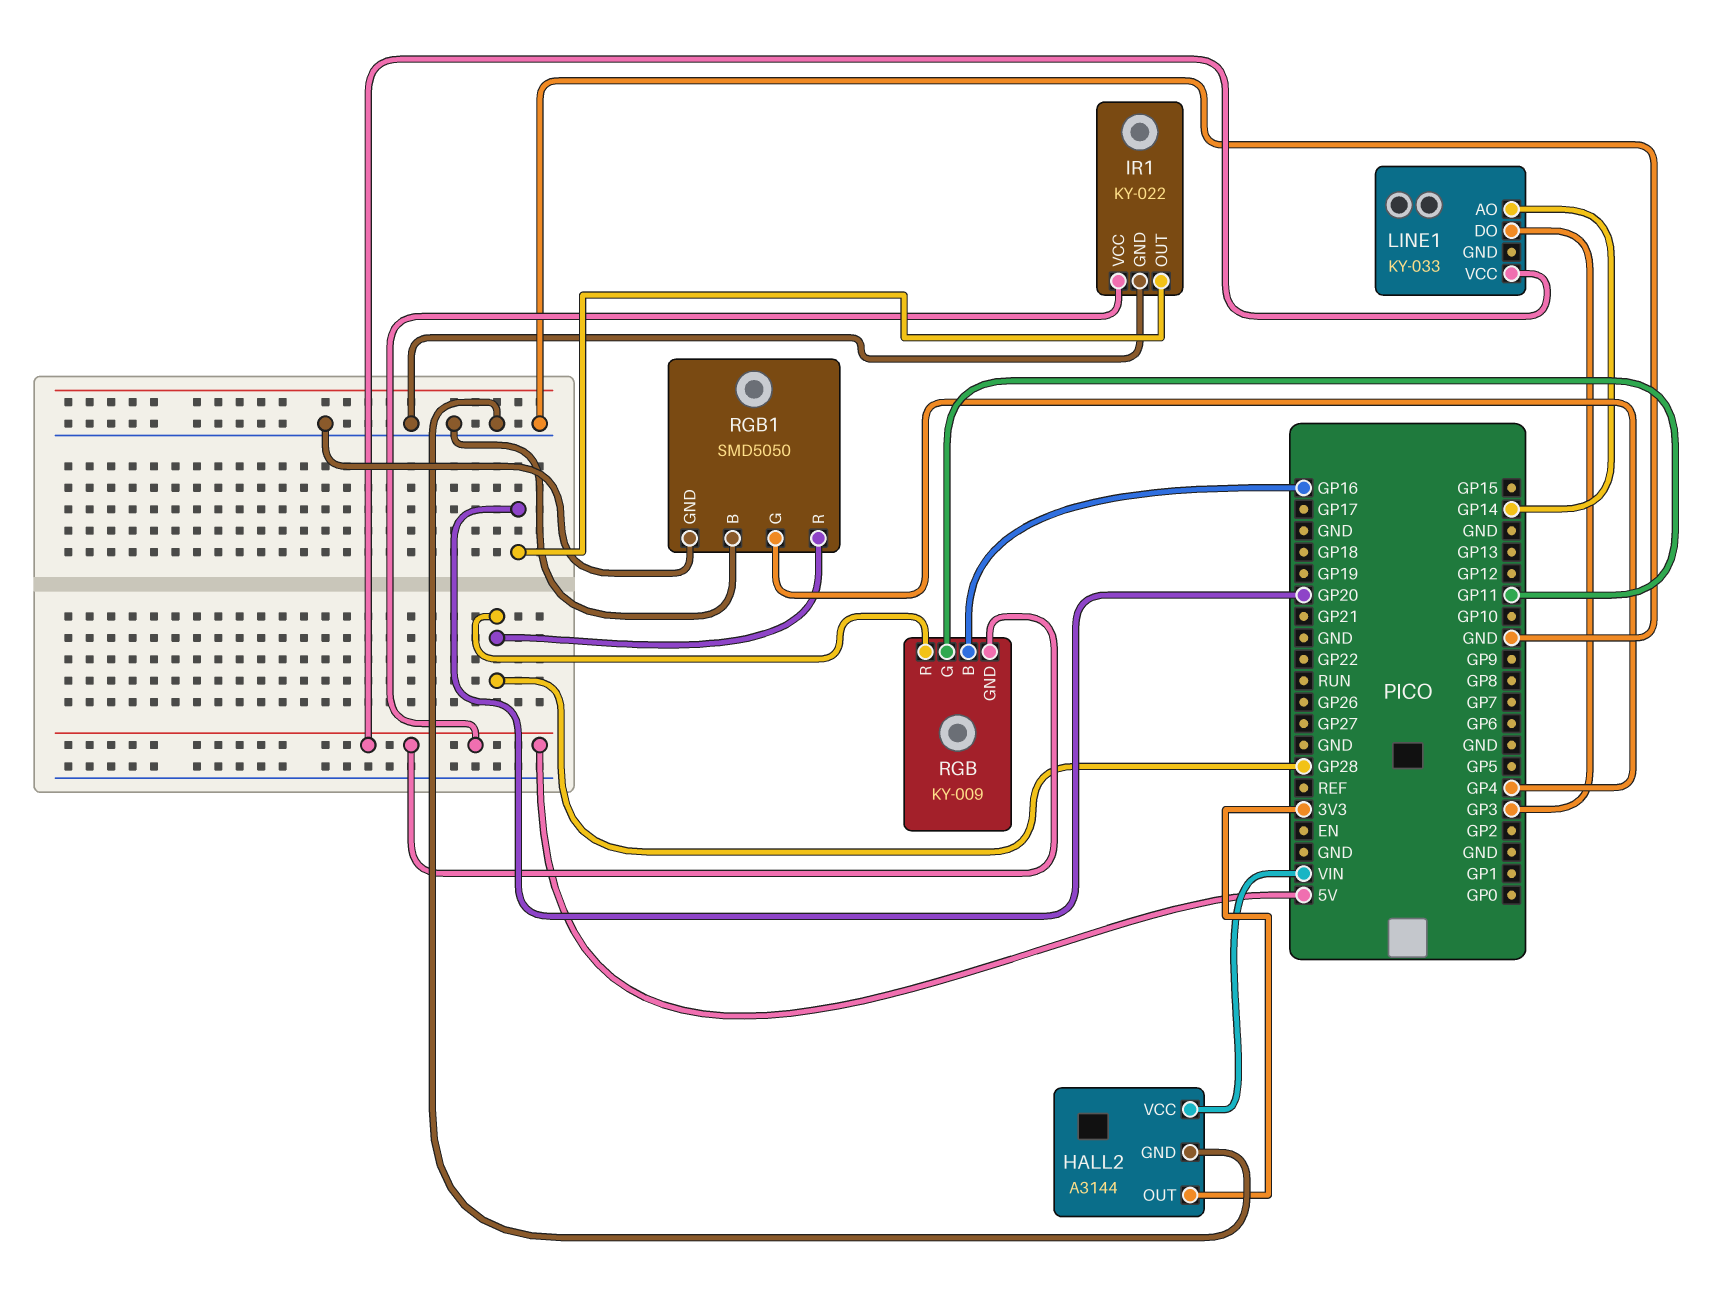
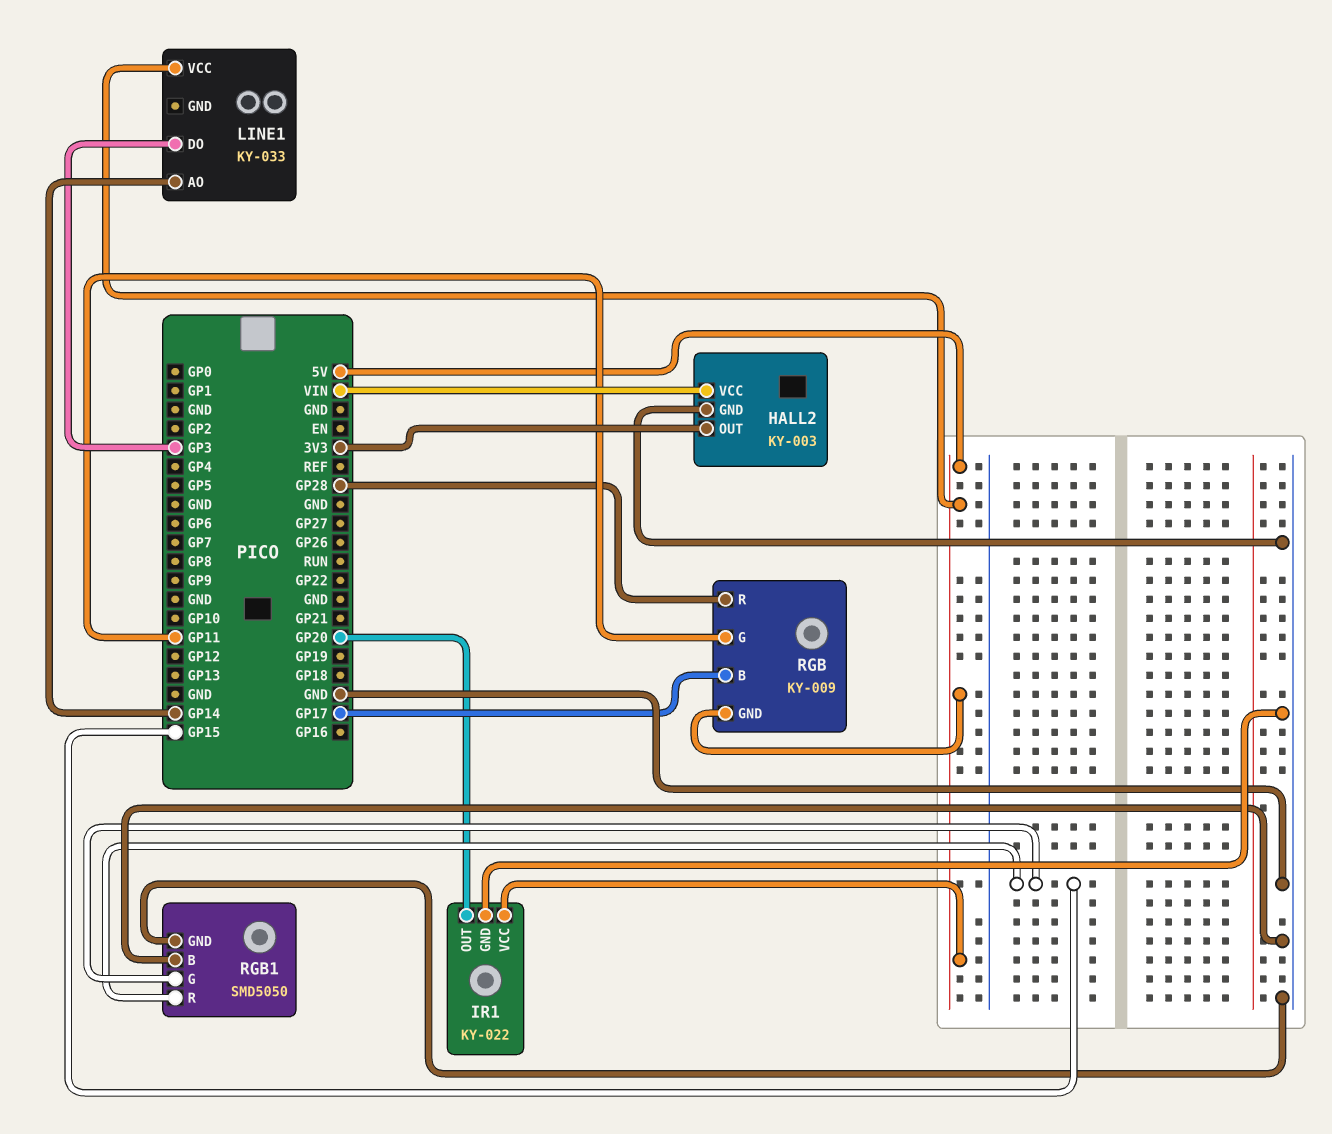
HALL2: A3144 -> KY-003
RGB pin B: GP16 -> GP17
RGB1 pin G: GP4 -> GP15
RGB1 pin R: GP28 -> GP15

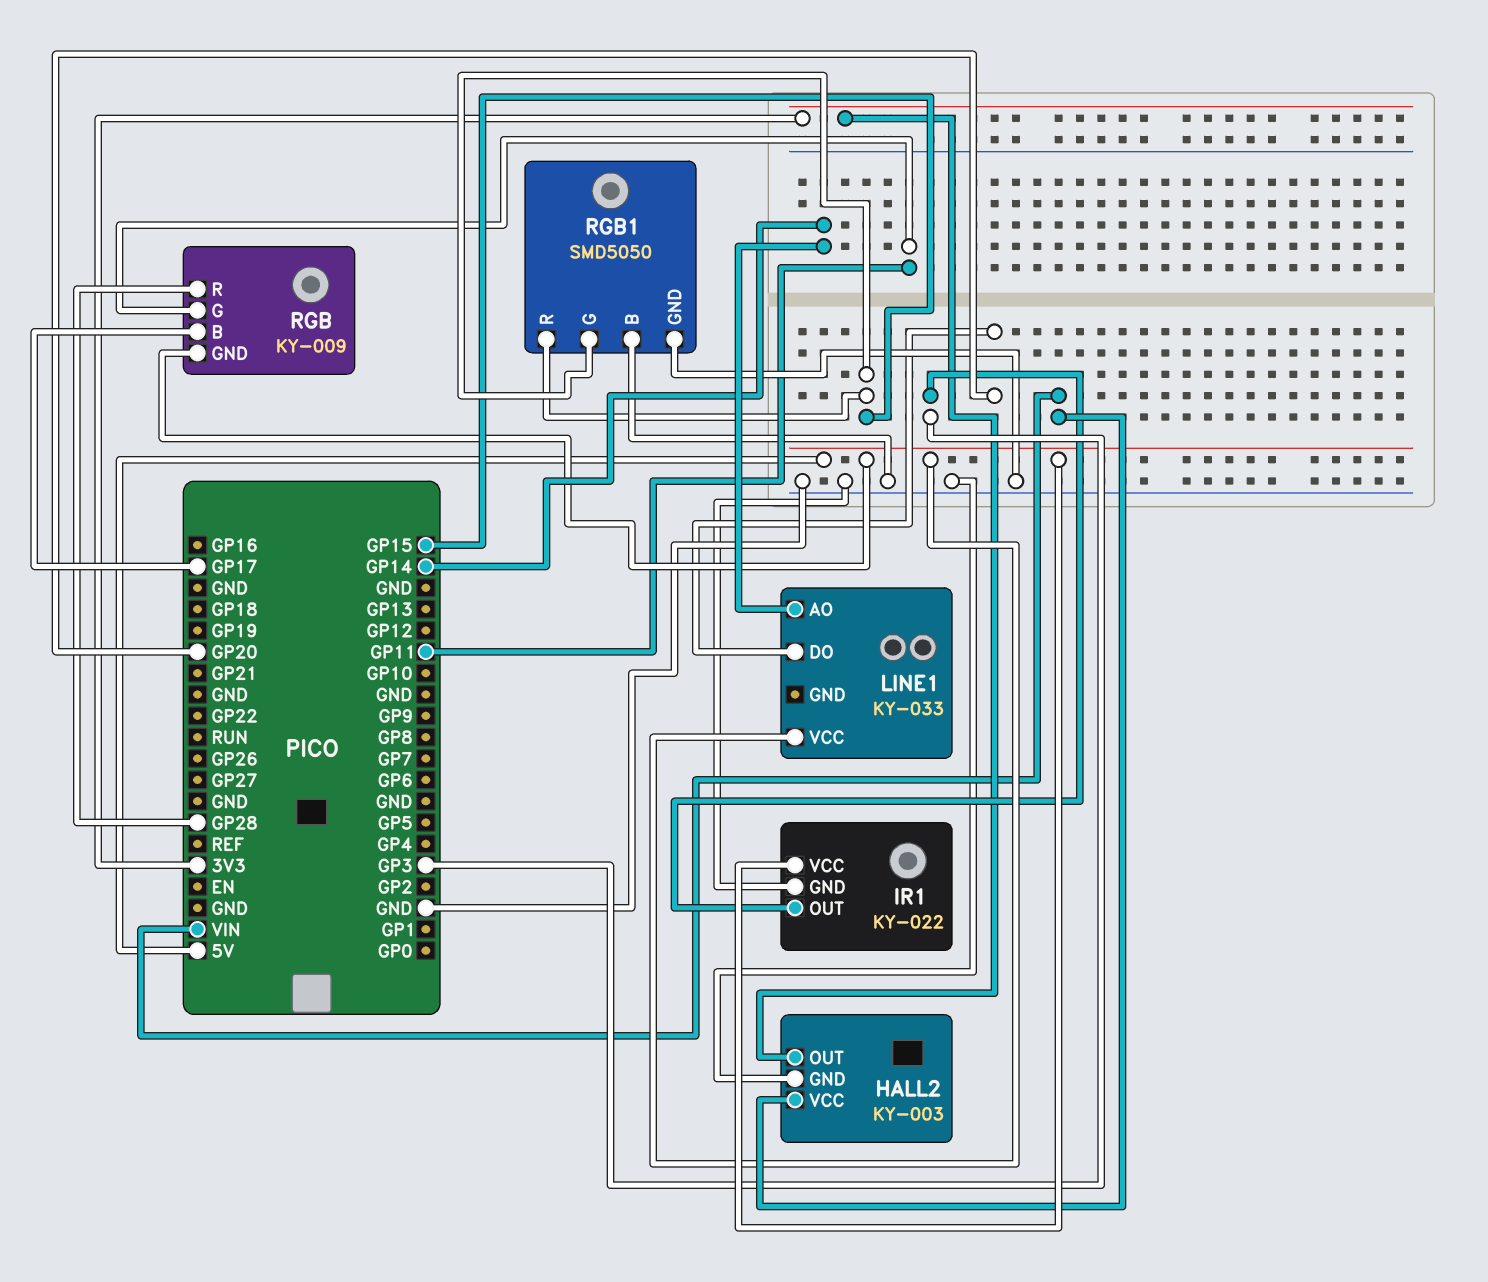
IR1 pin OUT: GP20 -> GP3
LINE1 pin DO: GP3 -> GP20

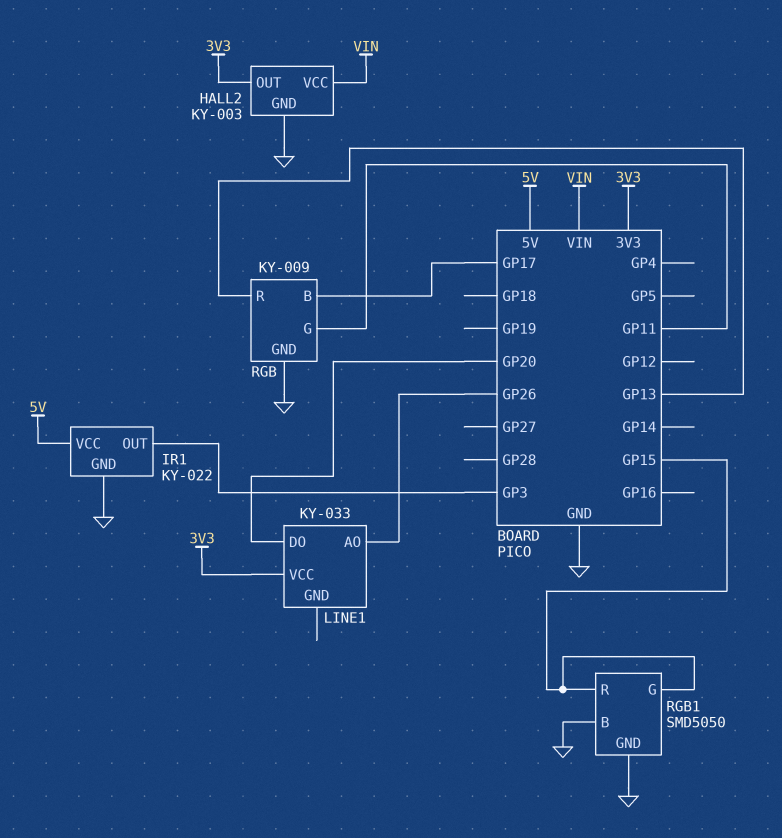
LINE1 pin AO: GP14 -> GP26
LINE1 pin VCC: 5V -> 3V3
RGB pin GND: 5V -> GND
RGB pin R: GP28 -> GP13

